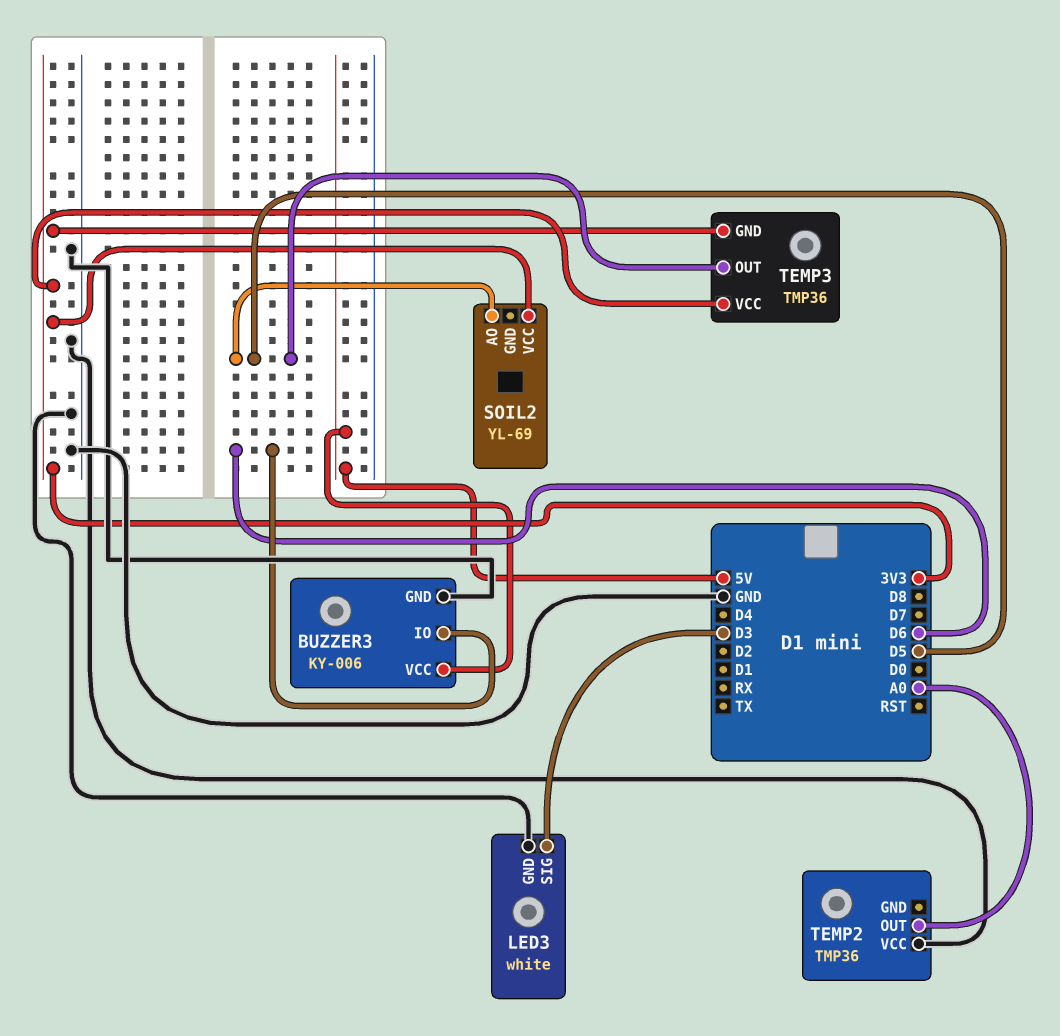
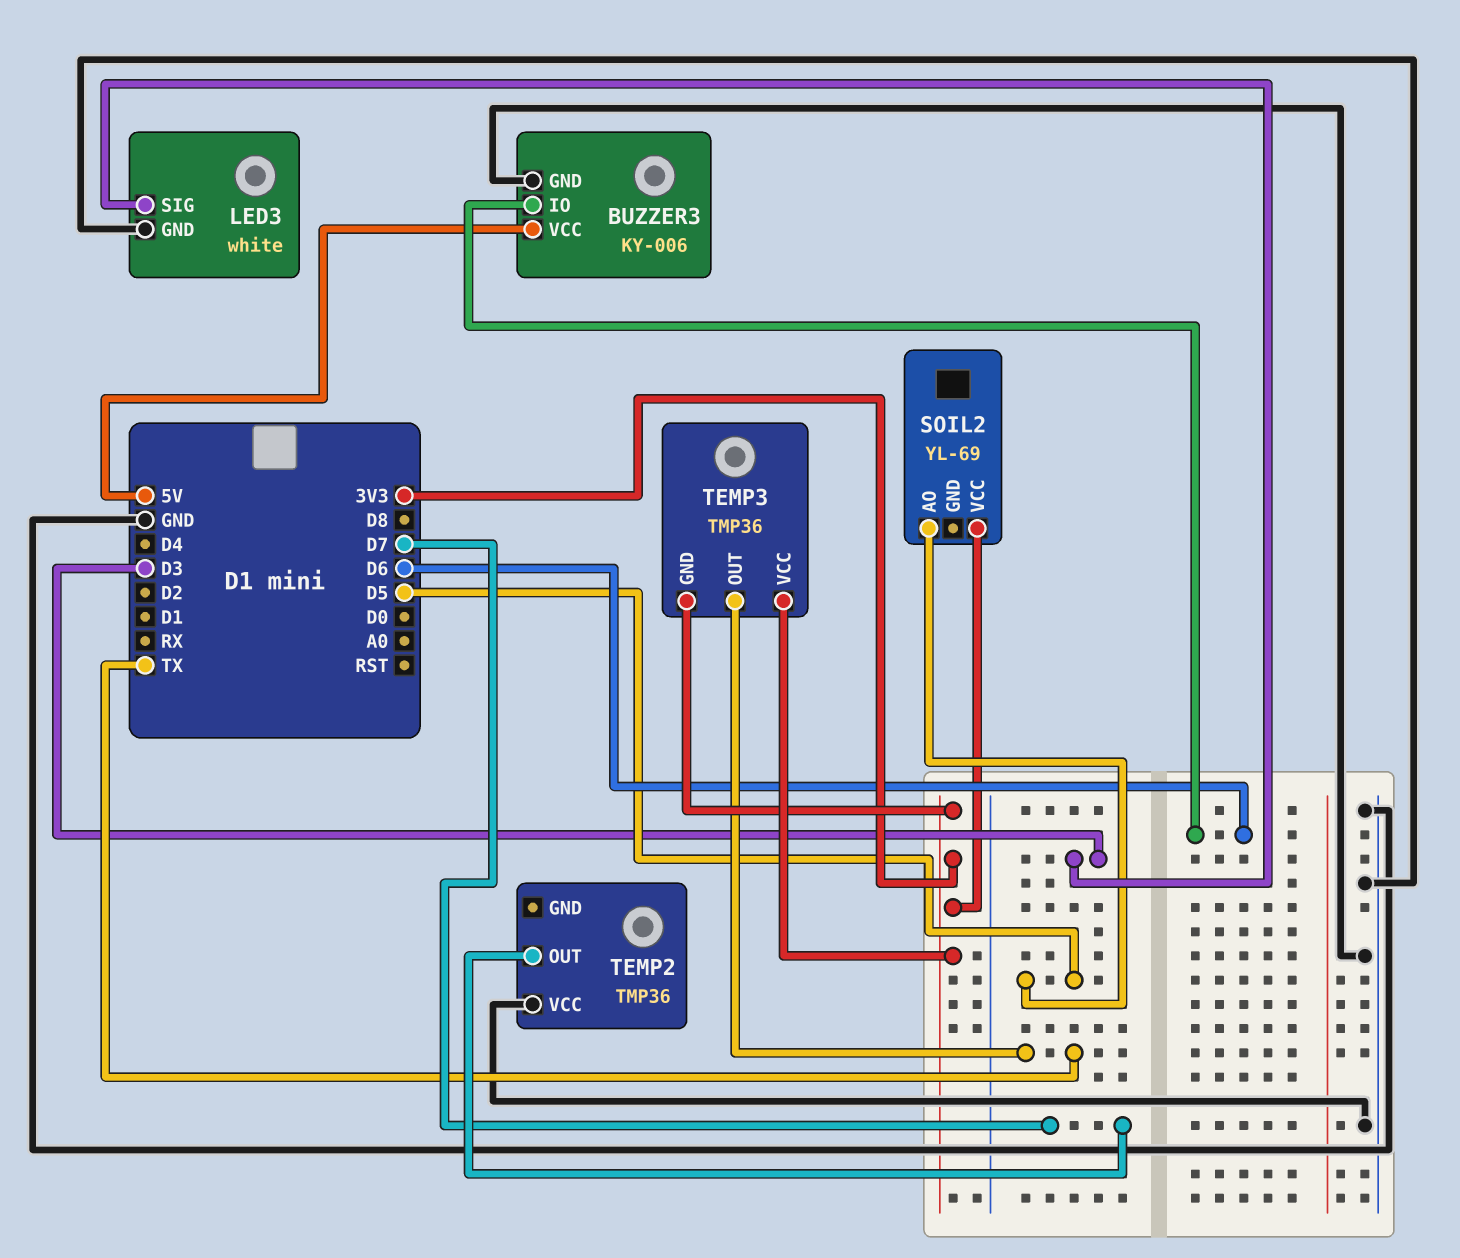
TEMP2 pin OUT: A0 -> D7
TEMP3 pin OUT: D5 -> TX

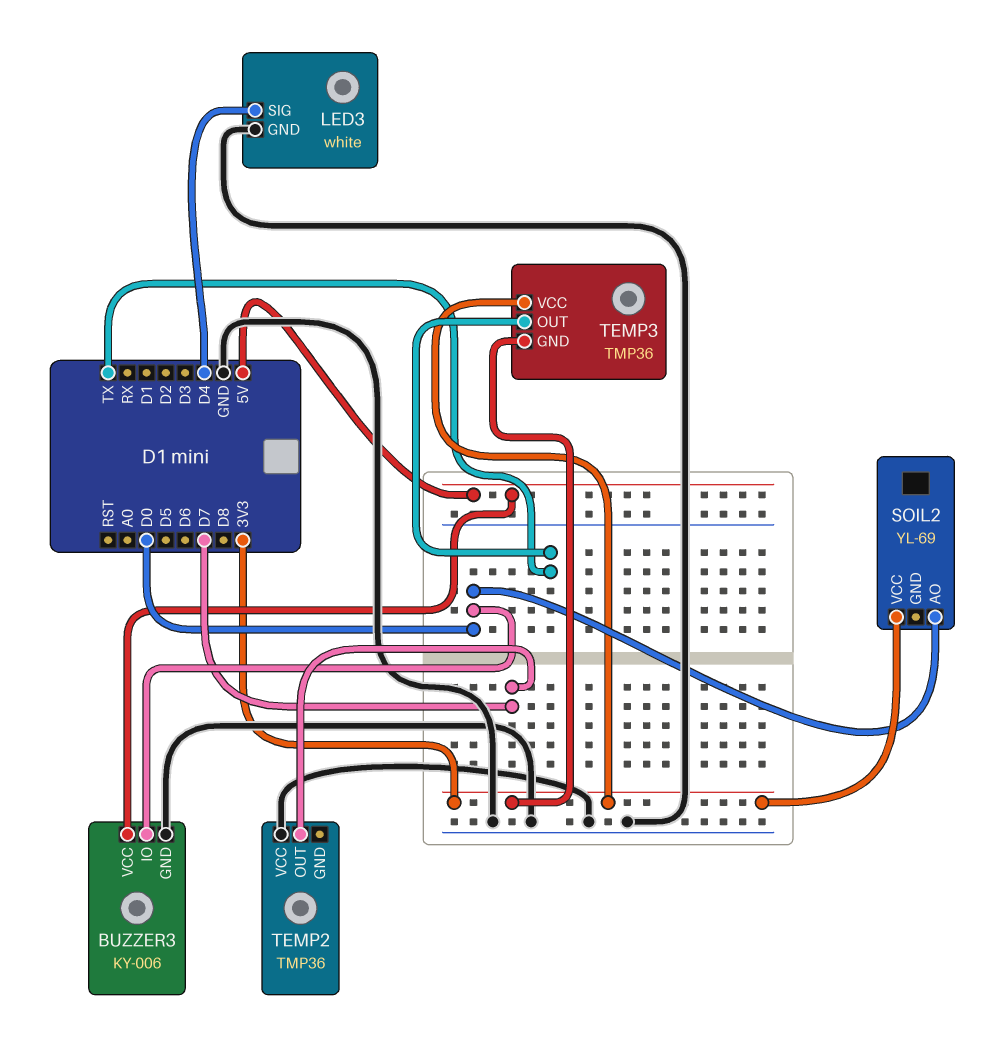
BUZZER3 pin IO: D6 -> D0
LED3 pin SIG: D3 -> D4
SOIL2 pin AO: D5 -> D0

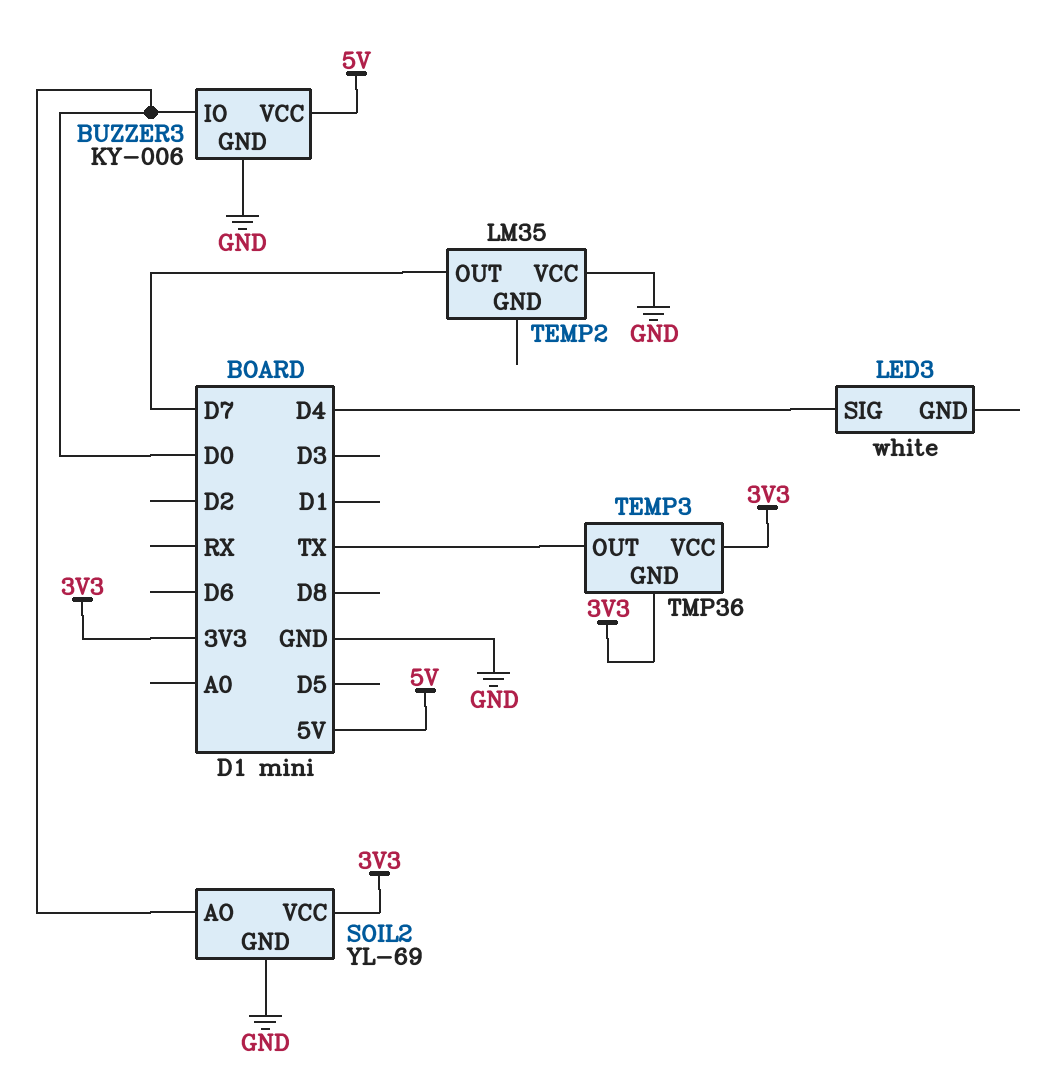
LED3 pin GND: GND -> none
SOIL2 pin GND: none -> GND
TEMP2: TMP36 -> LM35

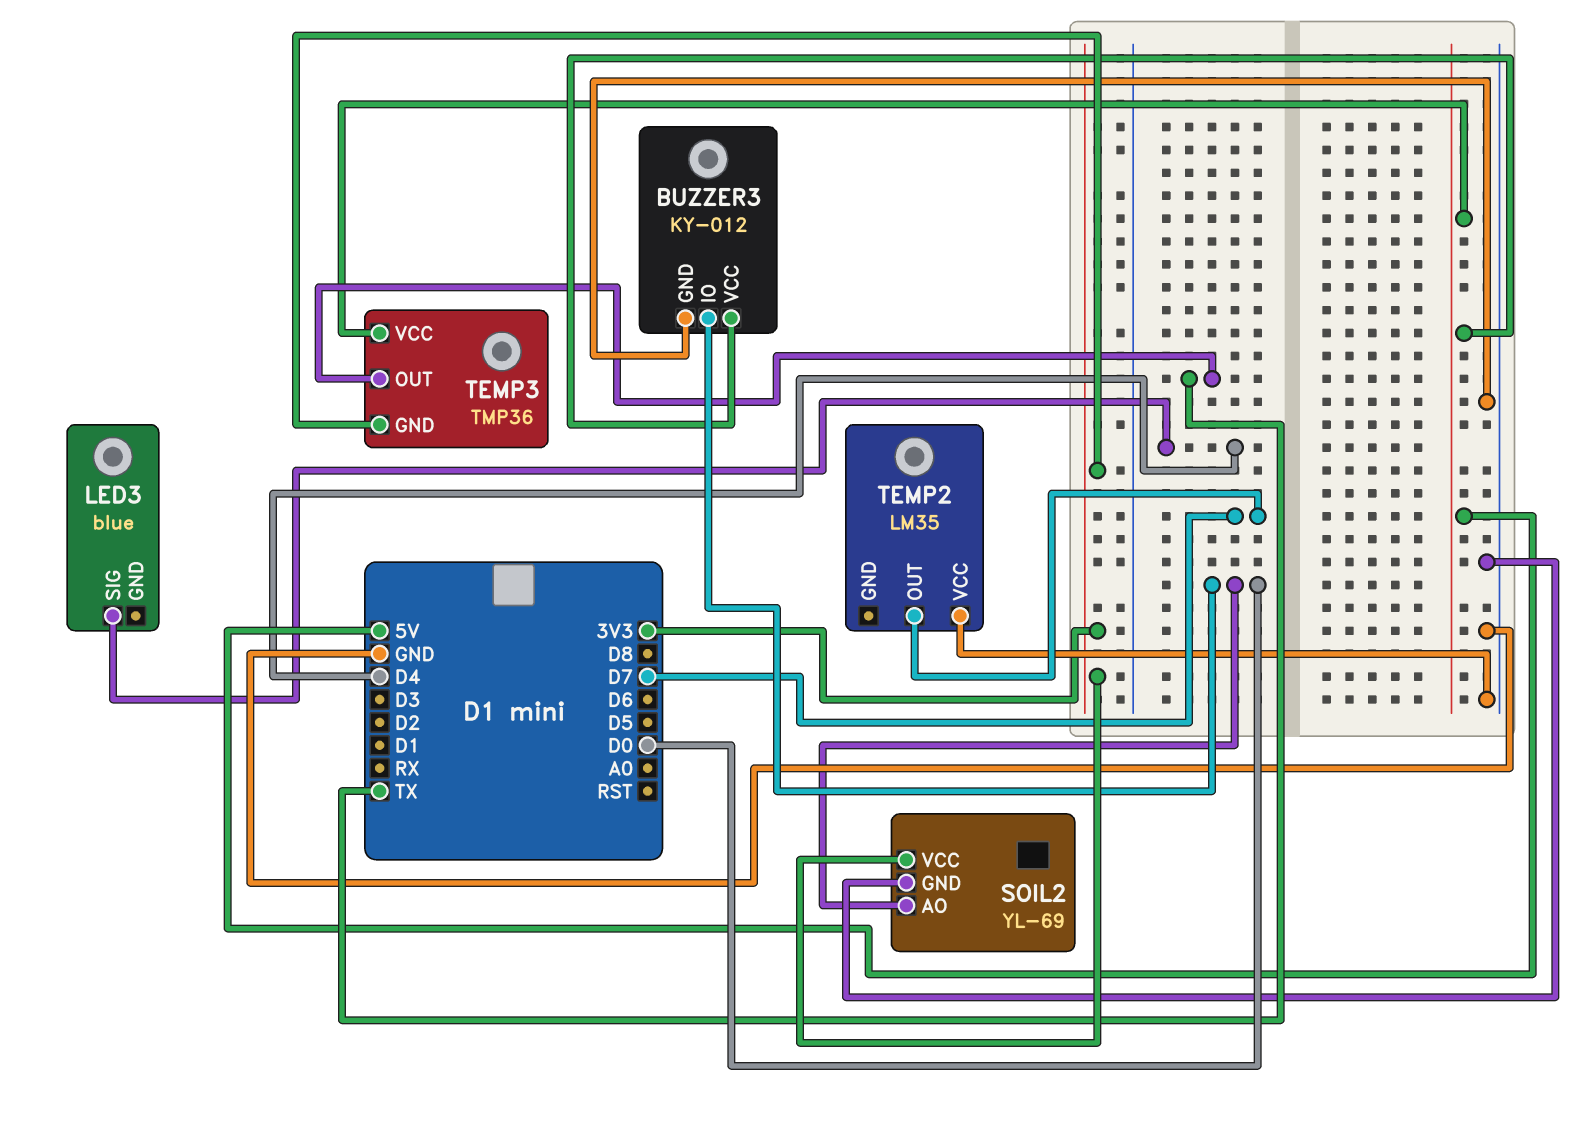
BUZZER3: KY-006 -> KY-012
LED3: white -> blue
TEMP3 pin VCC: 3V3 -> 5V

